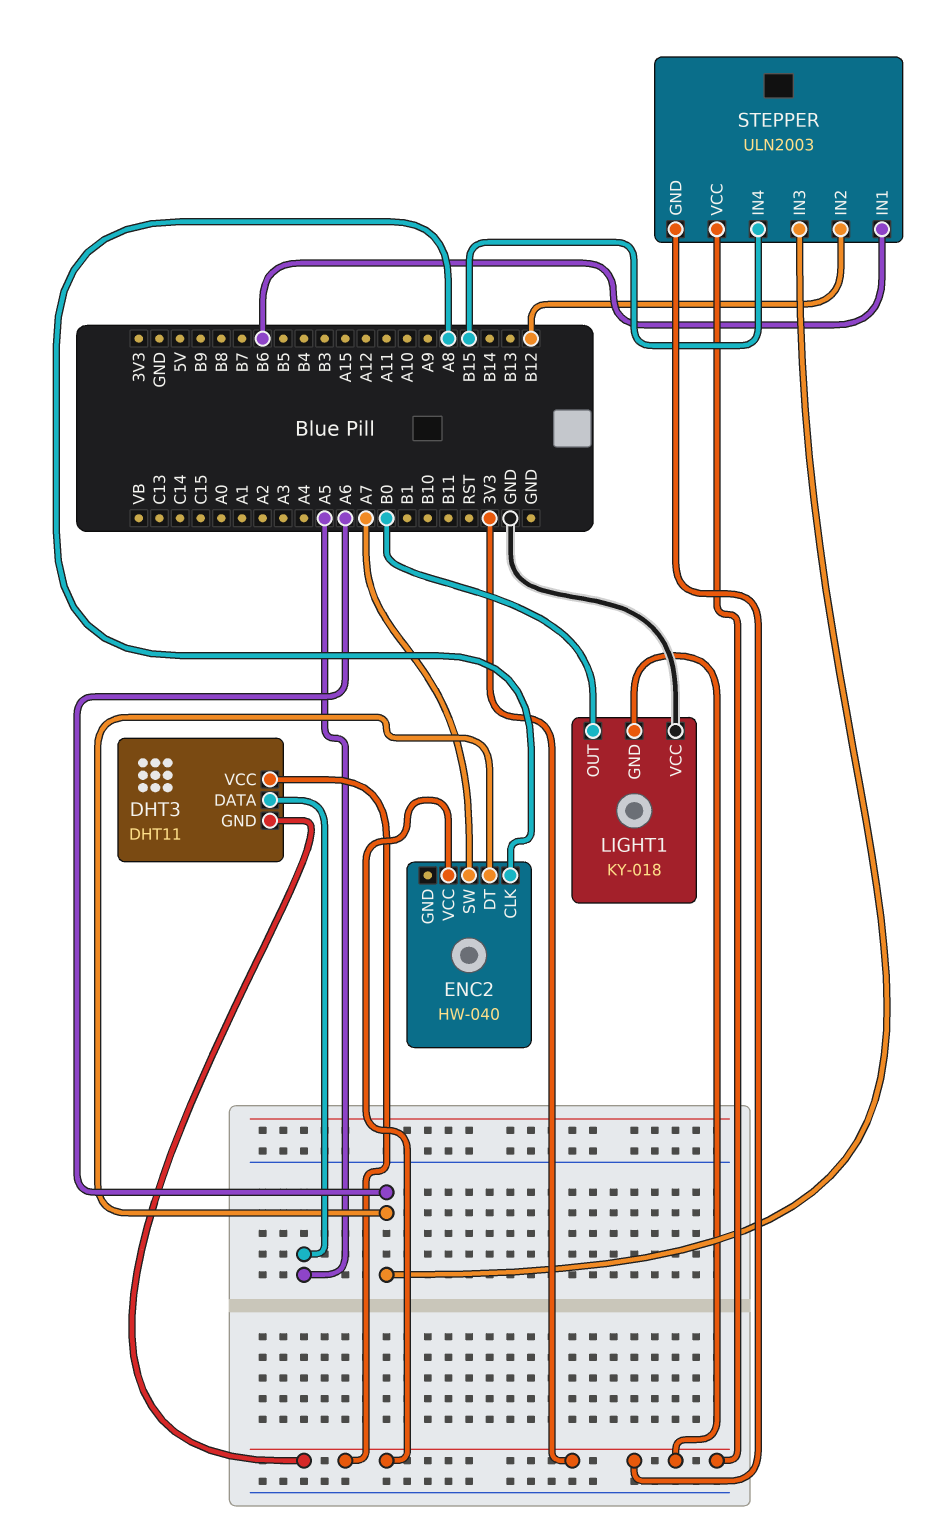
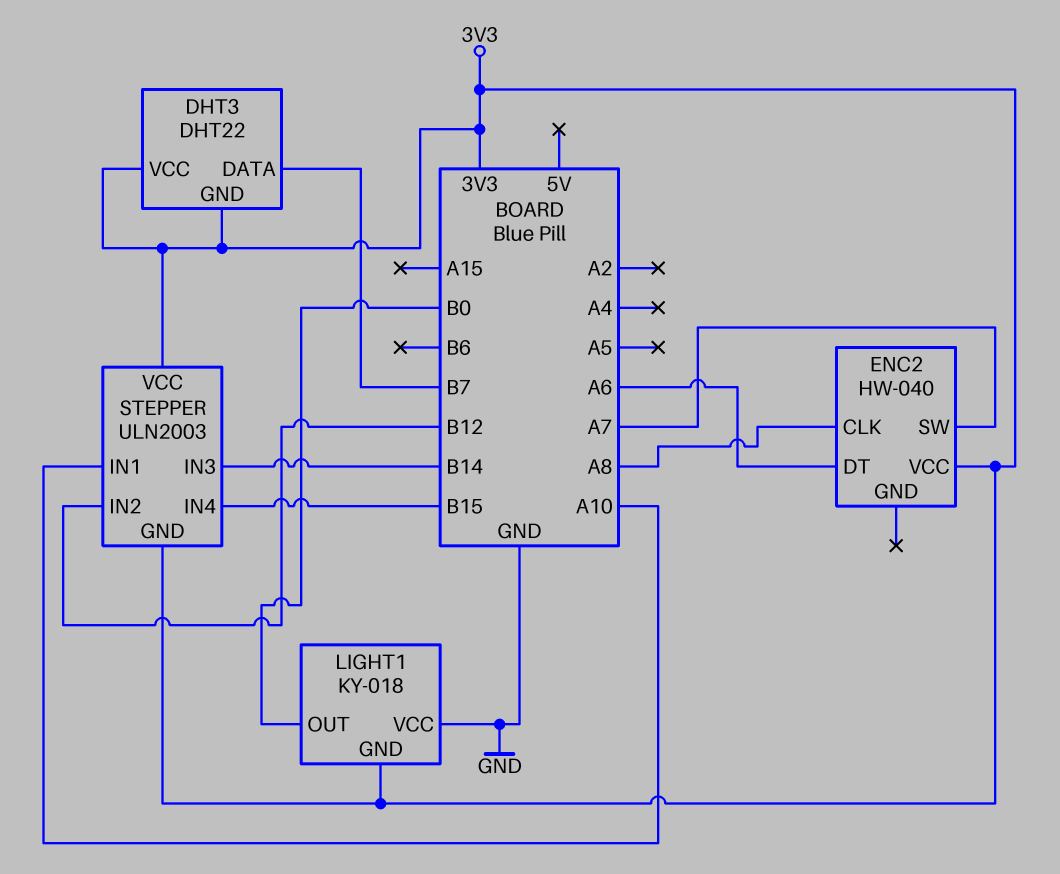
DHT3: DHT11 -> DHT22
DHT3 pin DATA: A5 -> B7
STEPPER pin IN1: B6 -> A10
STEPPER pin IN3: A6 -> B14

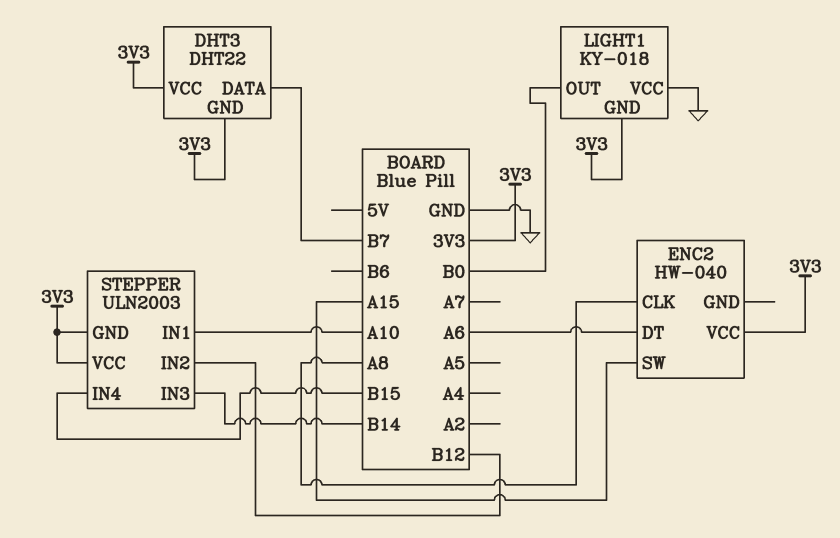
ENC2 pin SW: A7 -> A15

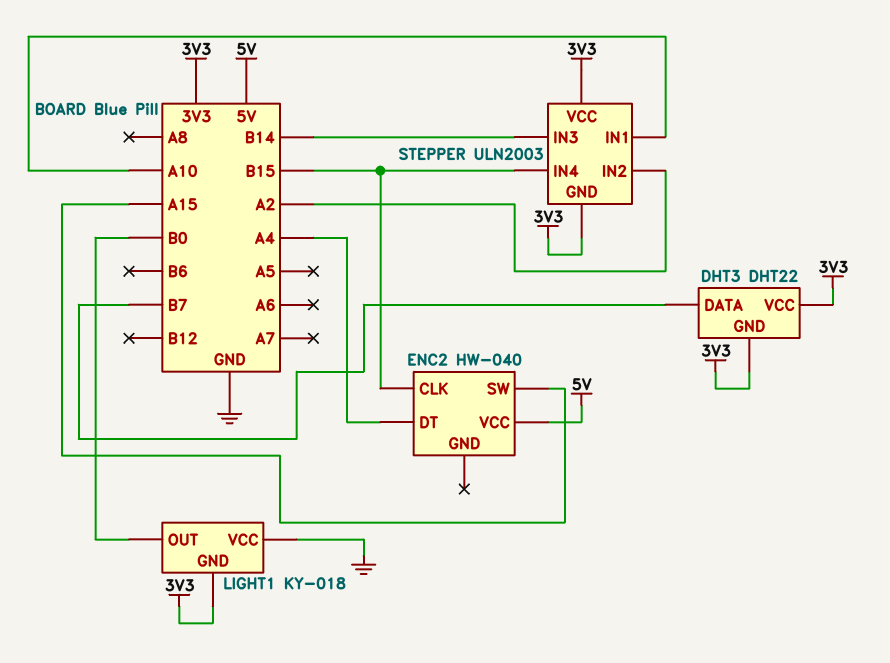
ENC2 pin CLK: A8 -> B15
ENC2 pin DT: A6 -> A4
ENC2 pin VCC: 3V3 -> 5V
STEPPER pin IN2: B12 -> A2

